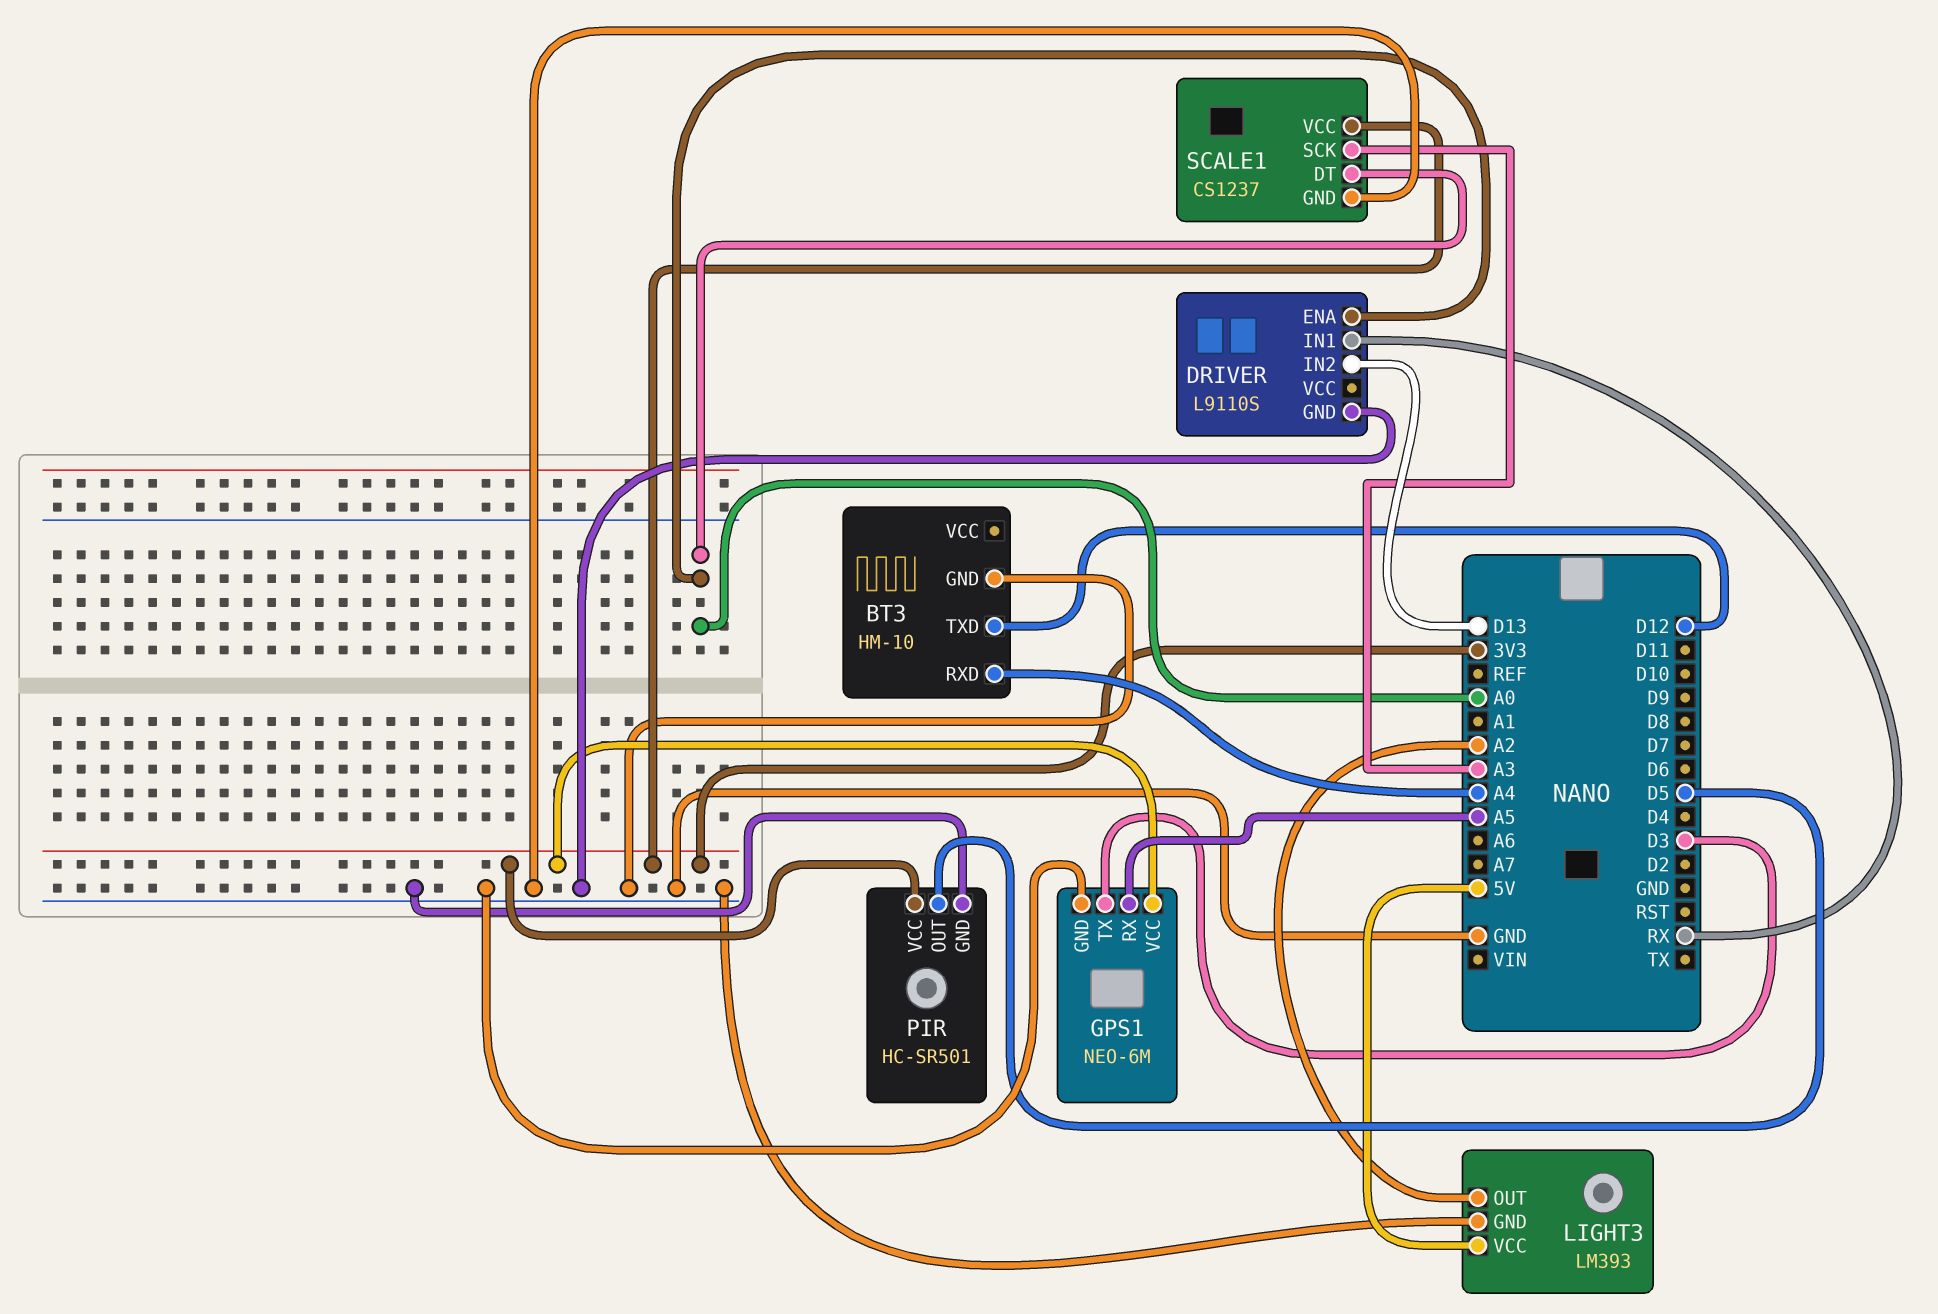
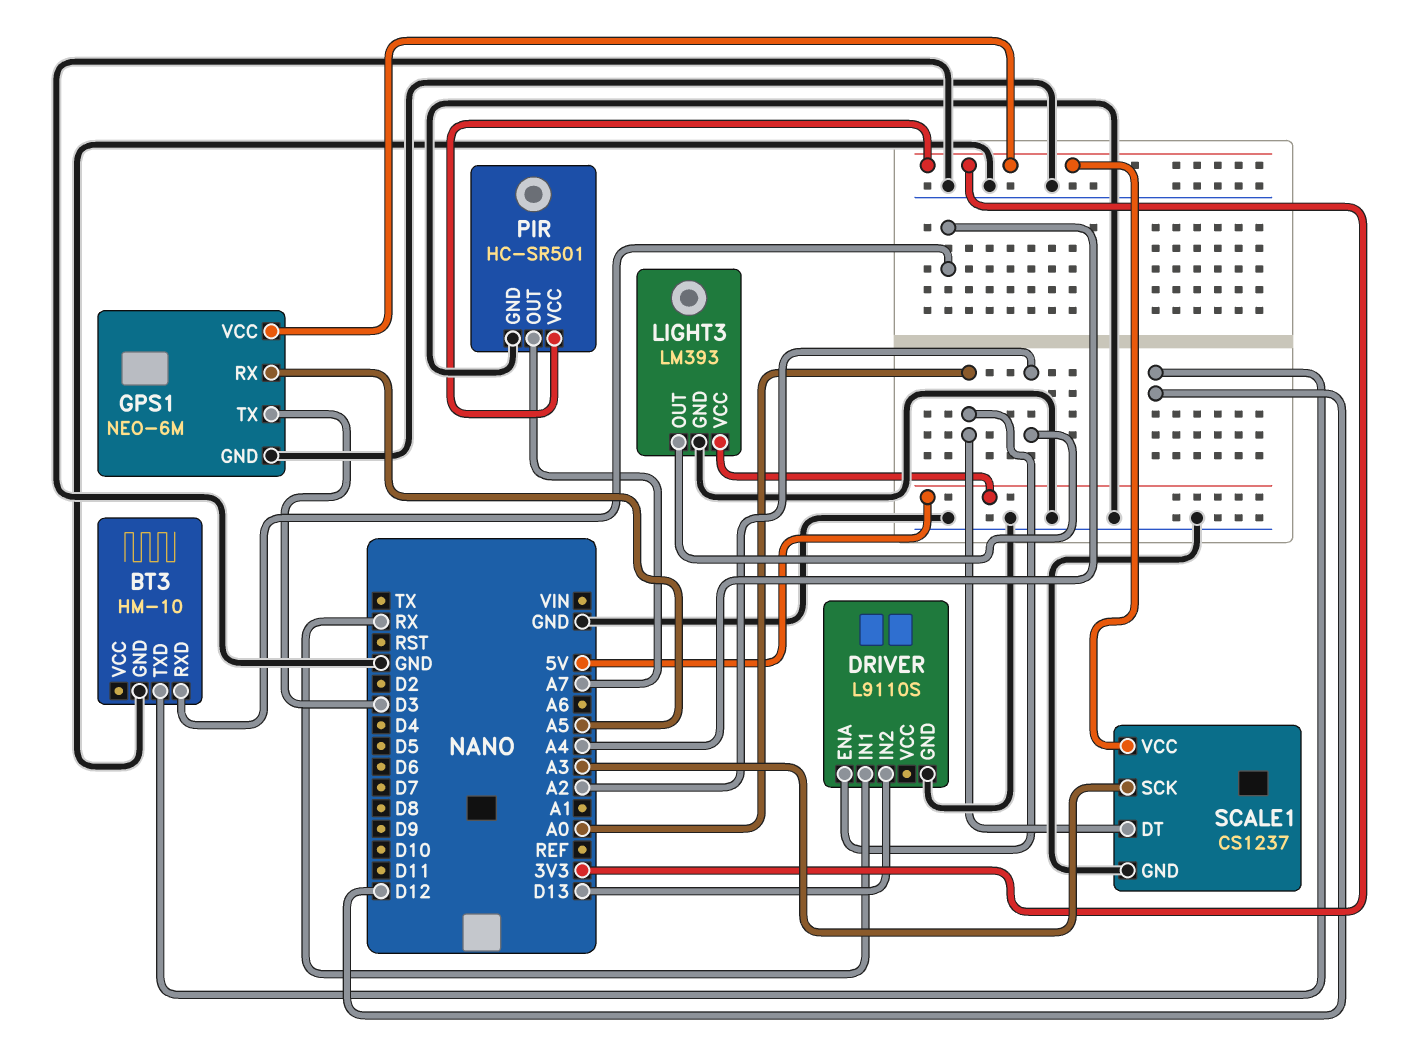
PIR pin OUT: D5 -> A7

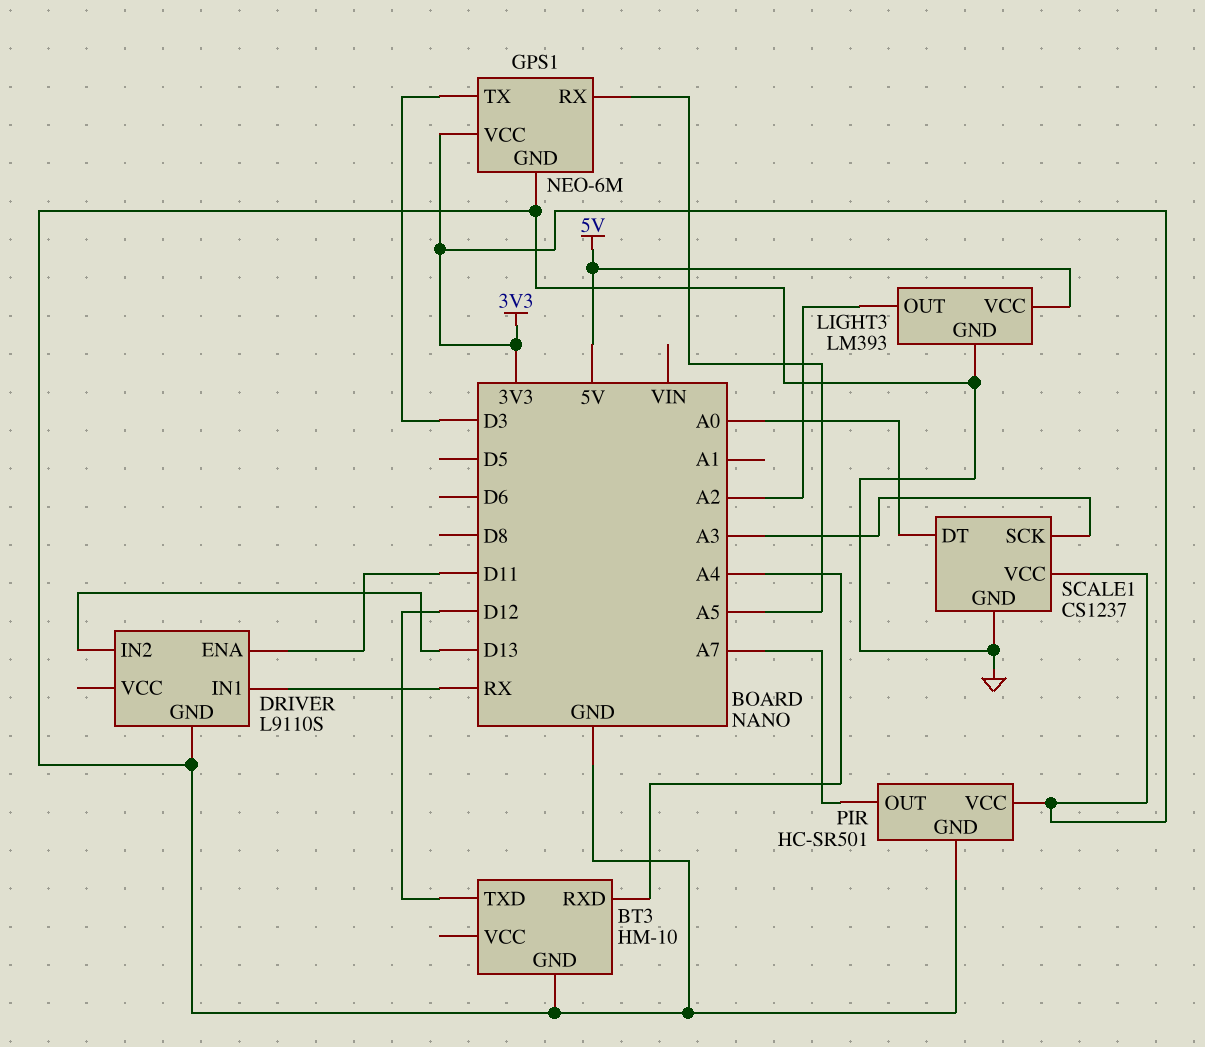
DRIVER pin ENA: A0 -> D11

